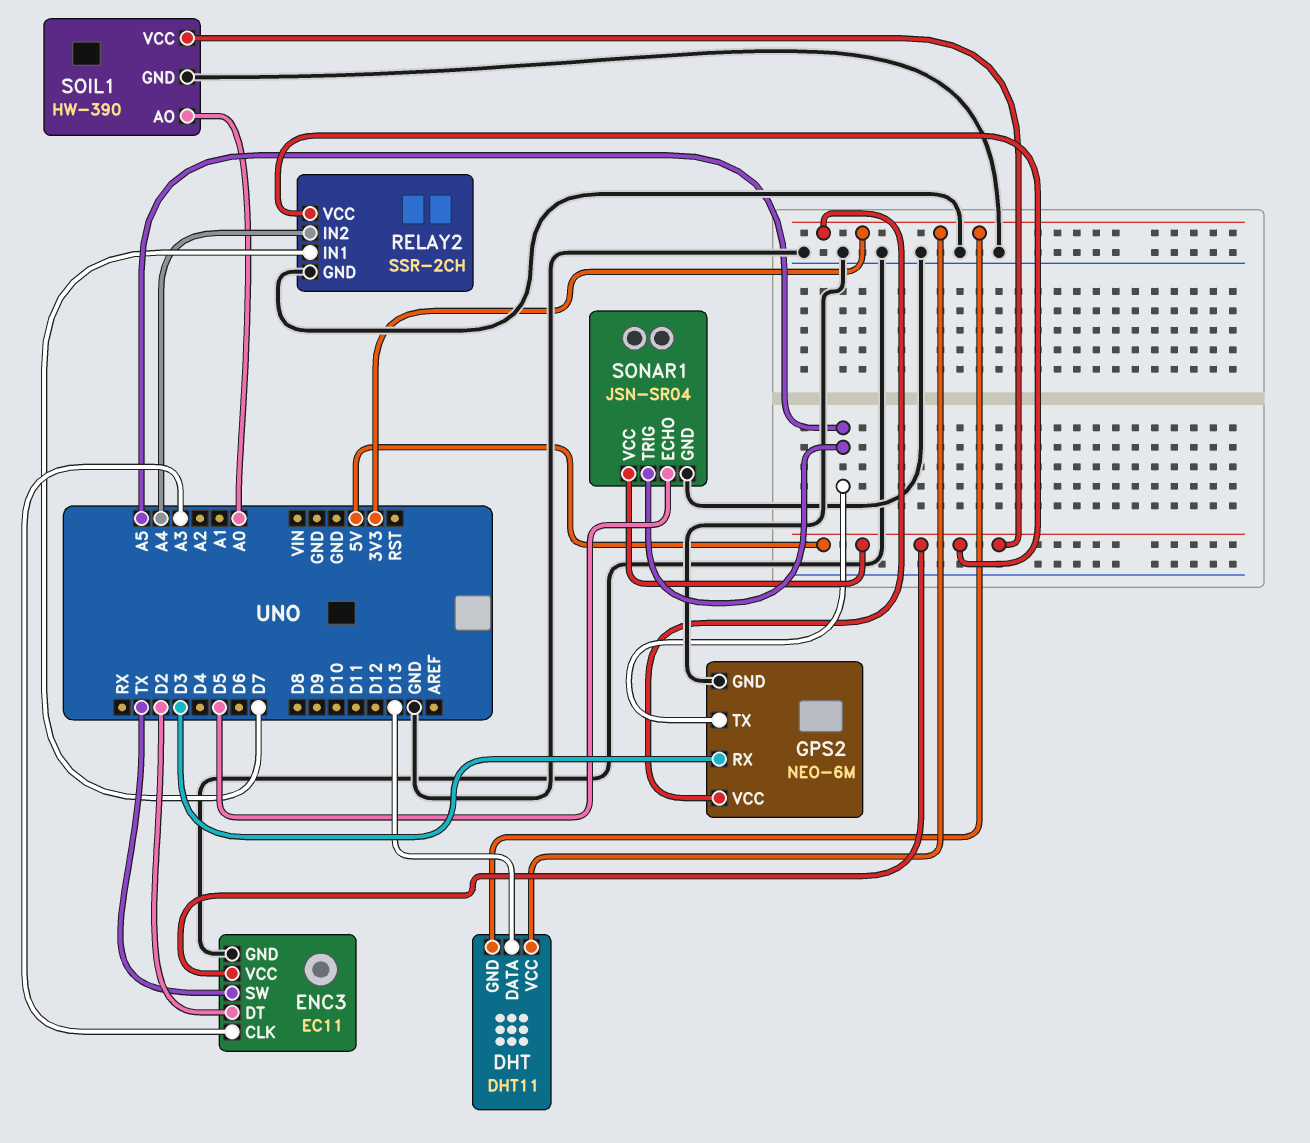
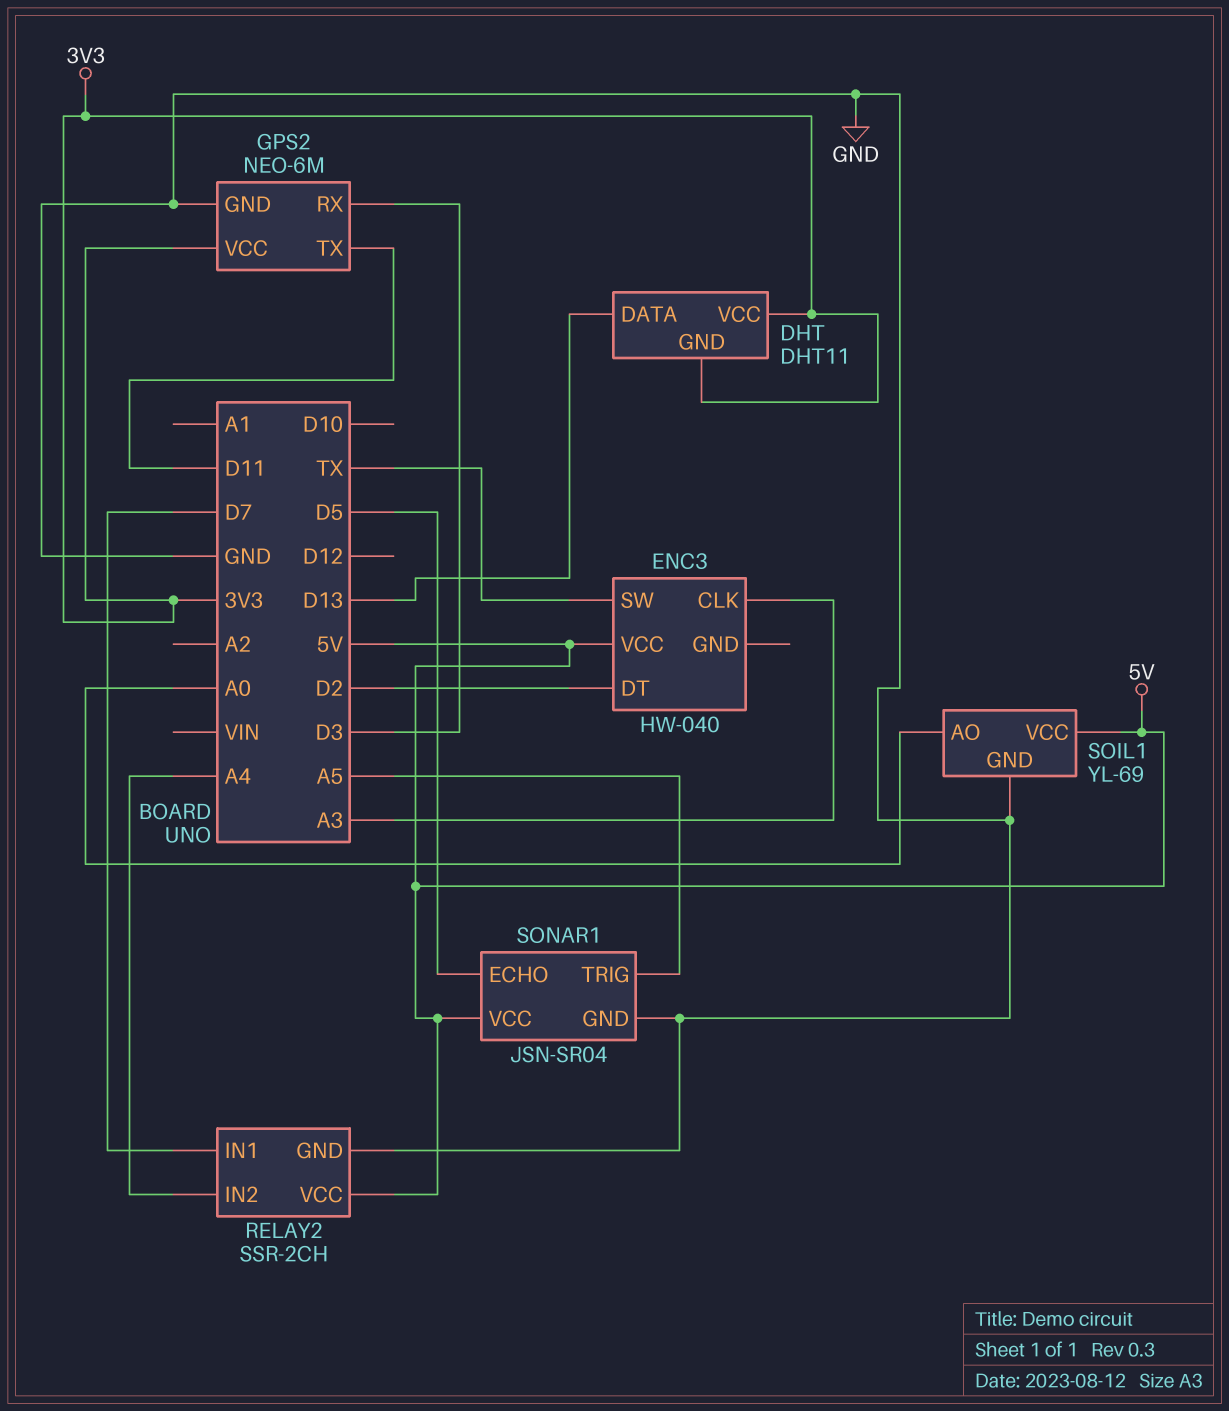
ENC3: EC11 -> HW-040
ENC3 pin GND: GND -> none
GPS2 pin TX: A5 -> D11
SOIL1: HW-390 -> YL-69

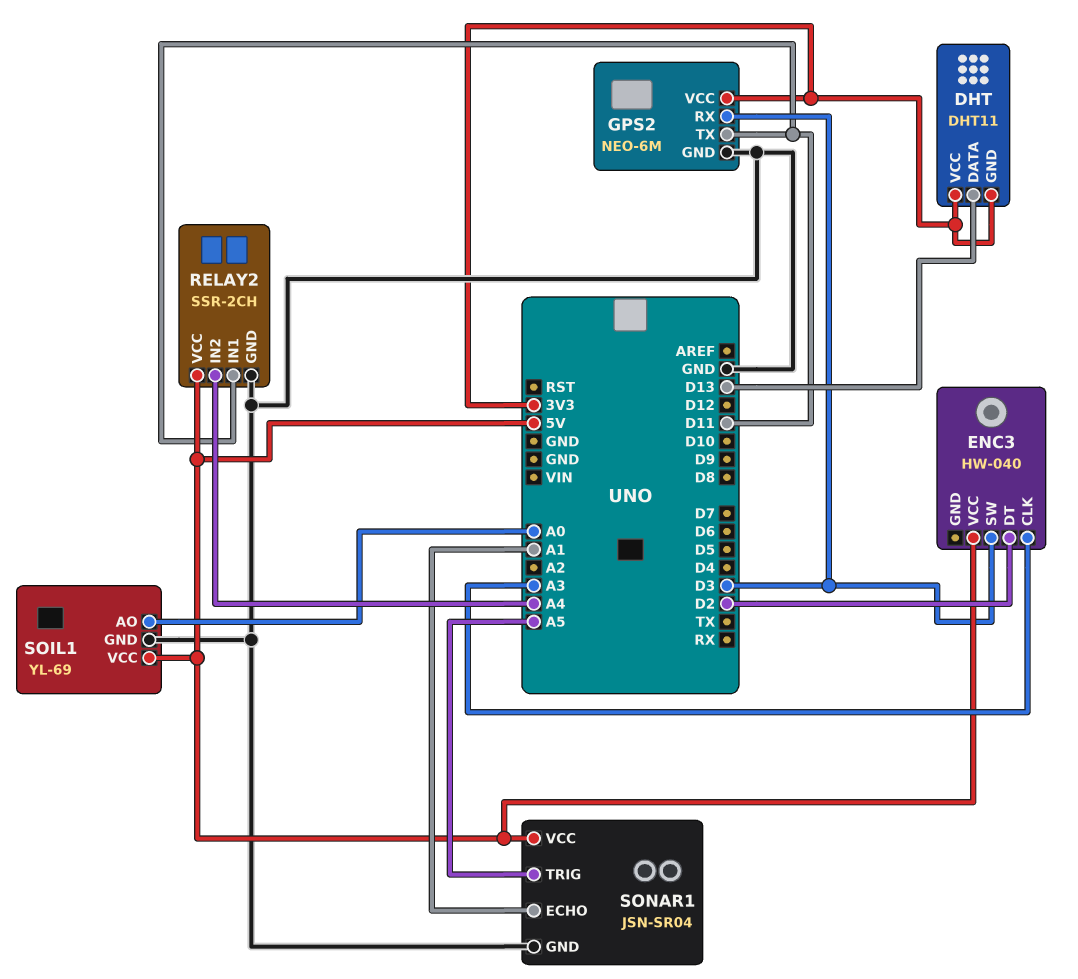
ENC3 pin SW: TX -> D3
RELAY2 pin IN1: D7 -> D11
SONAR1 pin ECHO: D5 -> A1

